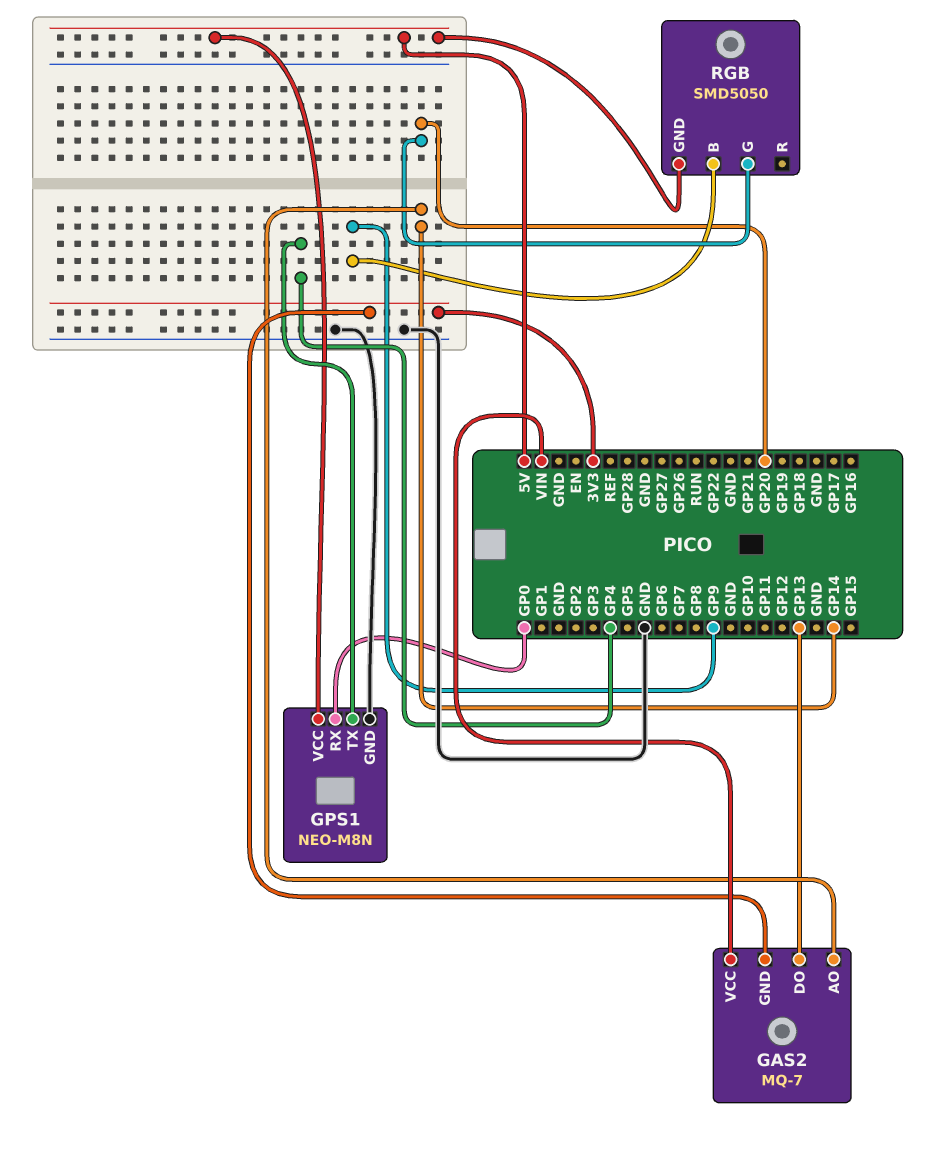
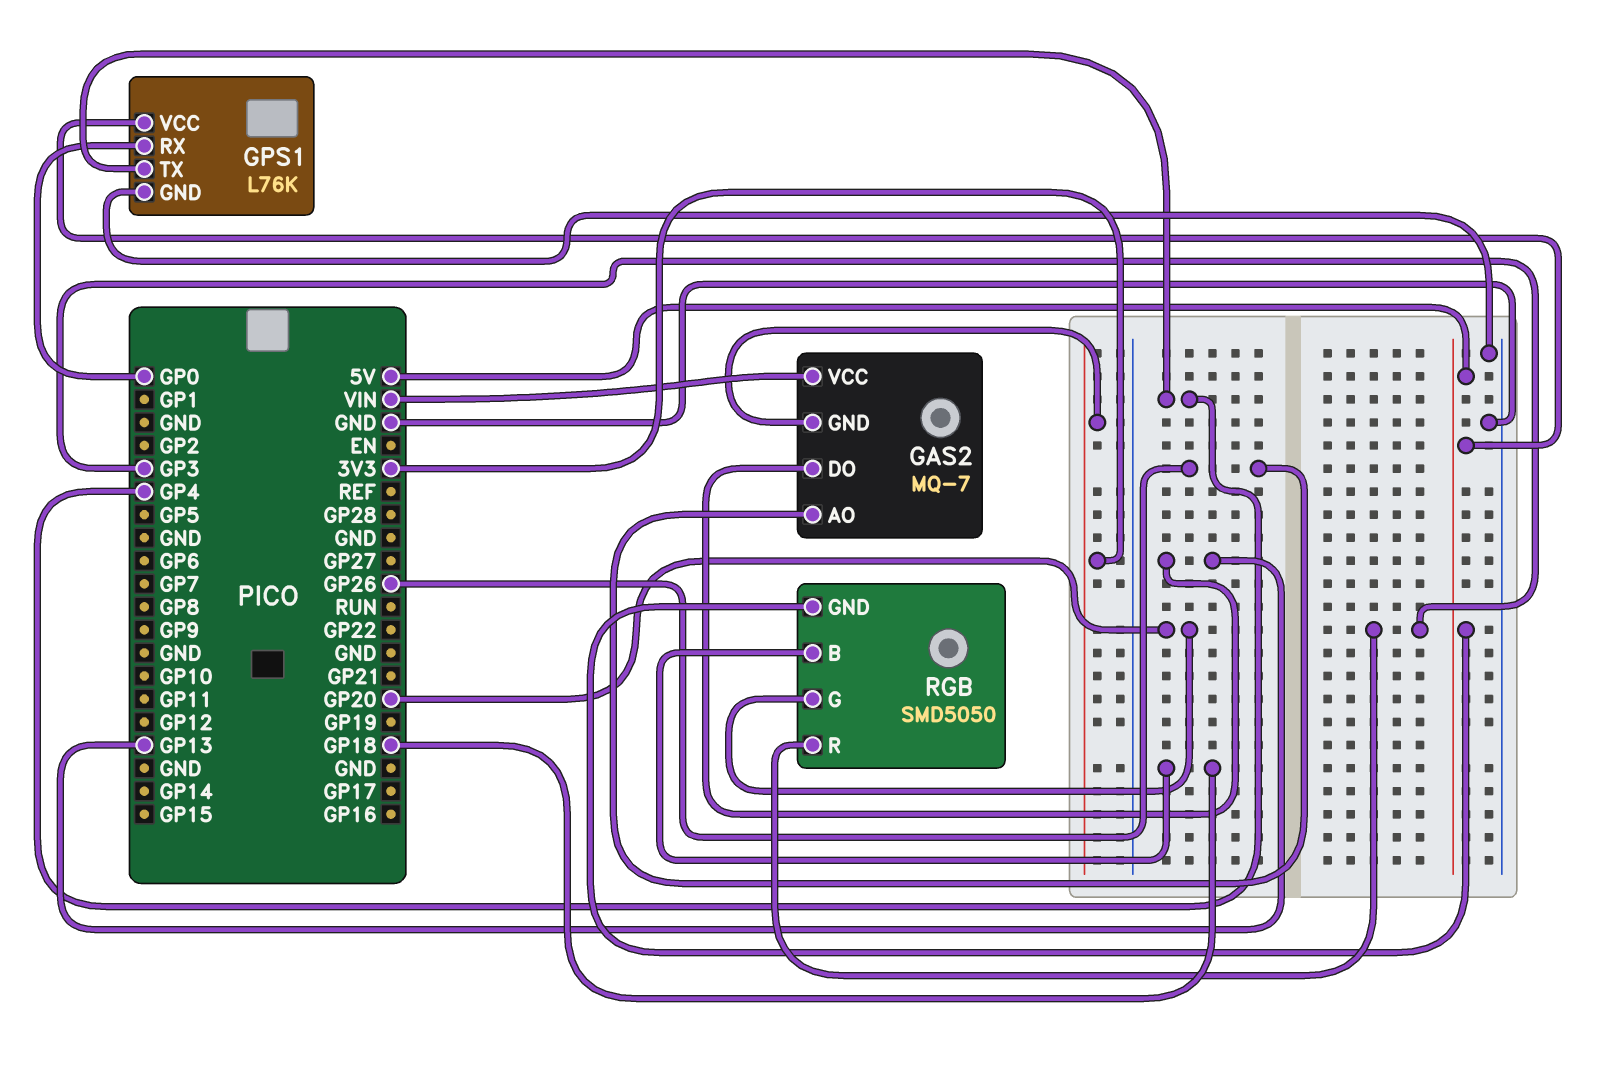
GAS2 pin AO: GP14 -> GP26
GPS1: NEO-M8N -> L76K
RGB pin B: GP9 -> GP18
RGB pin R: none -> GP3

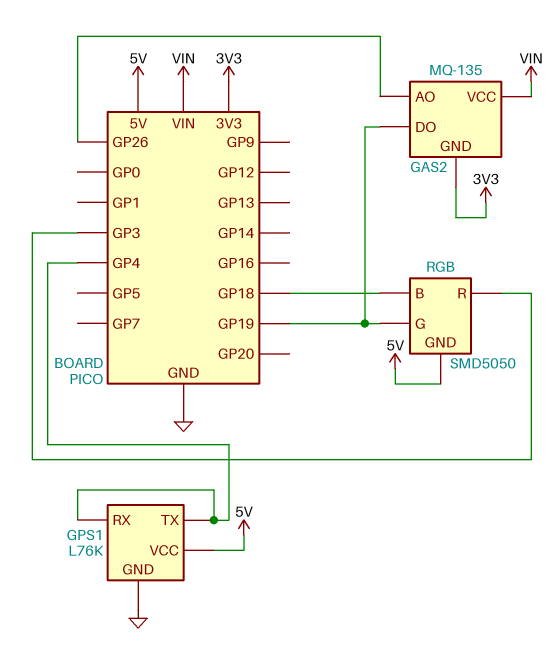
GAS2: MQ-7 -> MQ-135
GAS2 pin DO: GP13 -> GP19
GPS1 pin RX: GP0 -> GP4
RGB pin G: GP20 -> GP19

